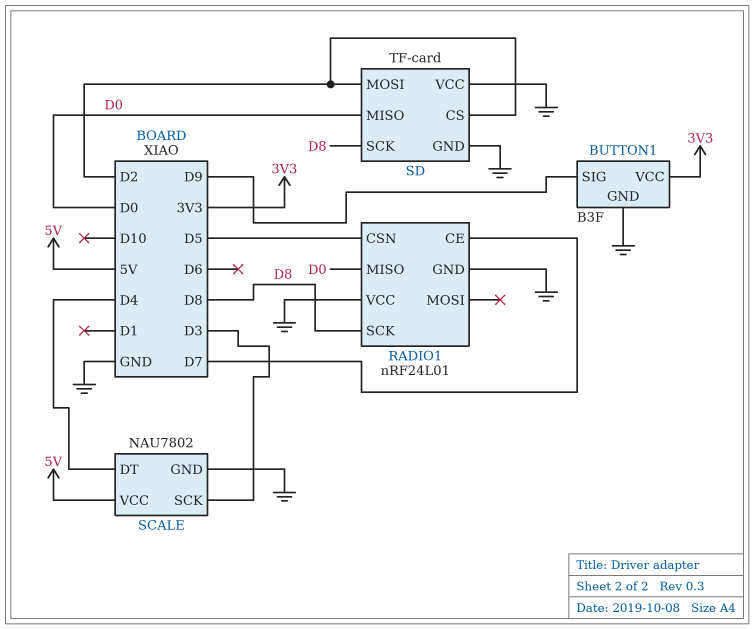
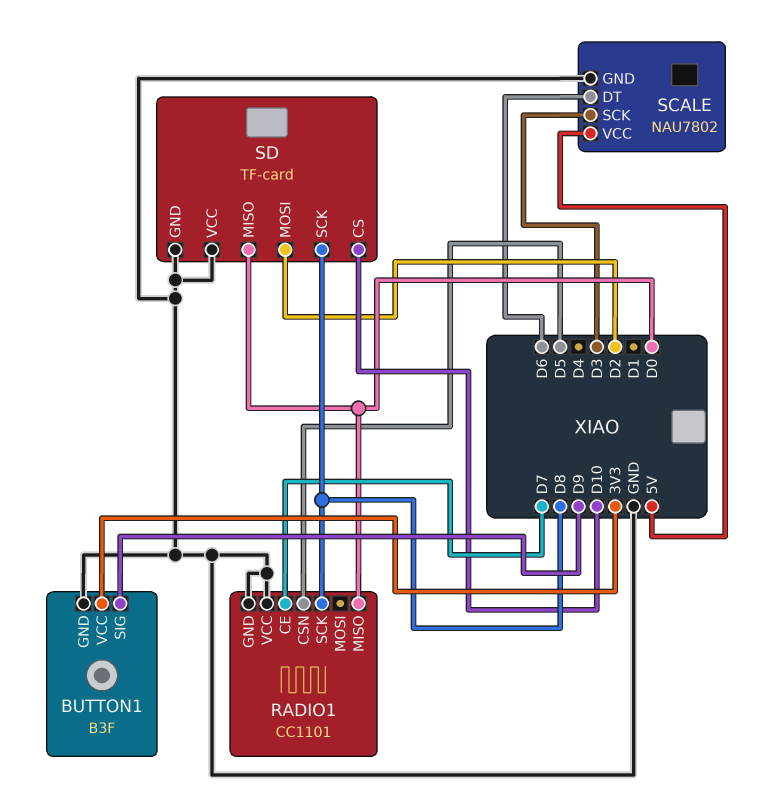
RADIO1: nRF24L01 -> CC1101
SCALE pin DT: D4 -> D6
SD pin CS: D2 -> D10

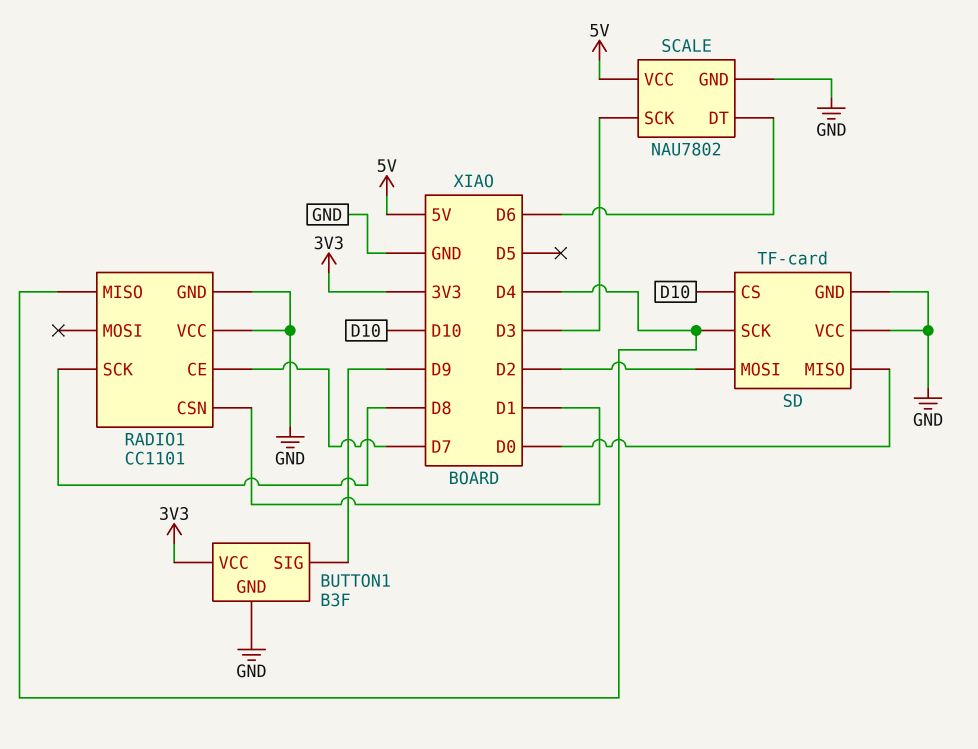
RADIO1 pin CSN: D5 -> D1
RADIO1 pin MISO: D0 -> D4
SD pin SCK: D8 -> D4

